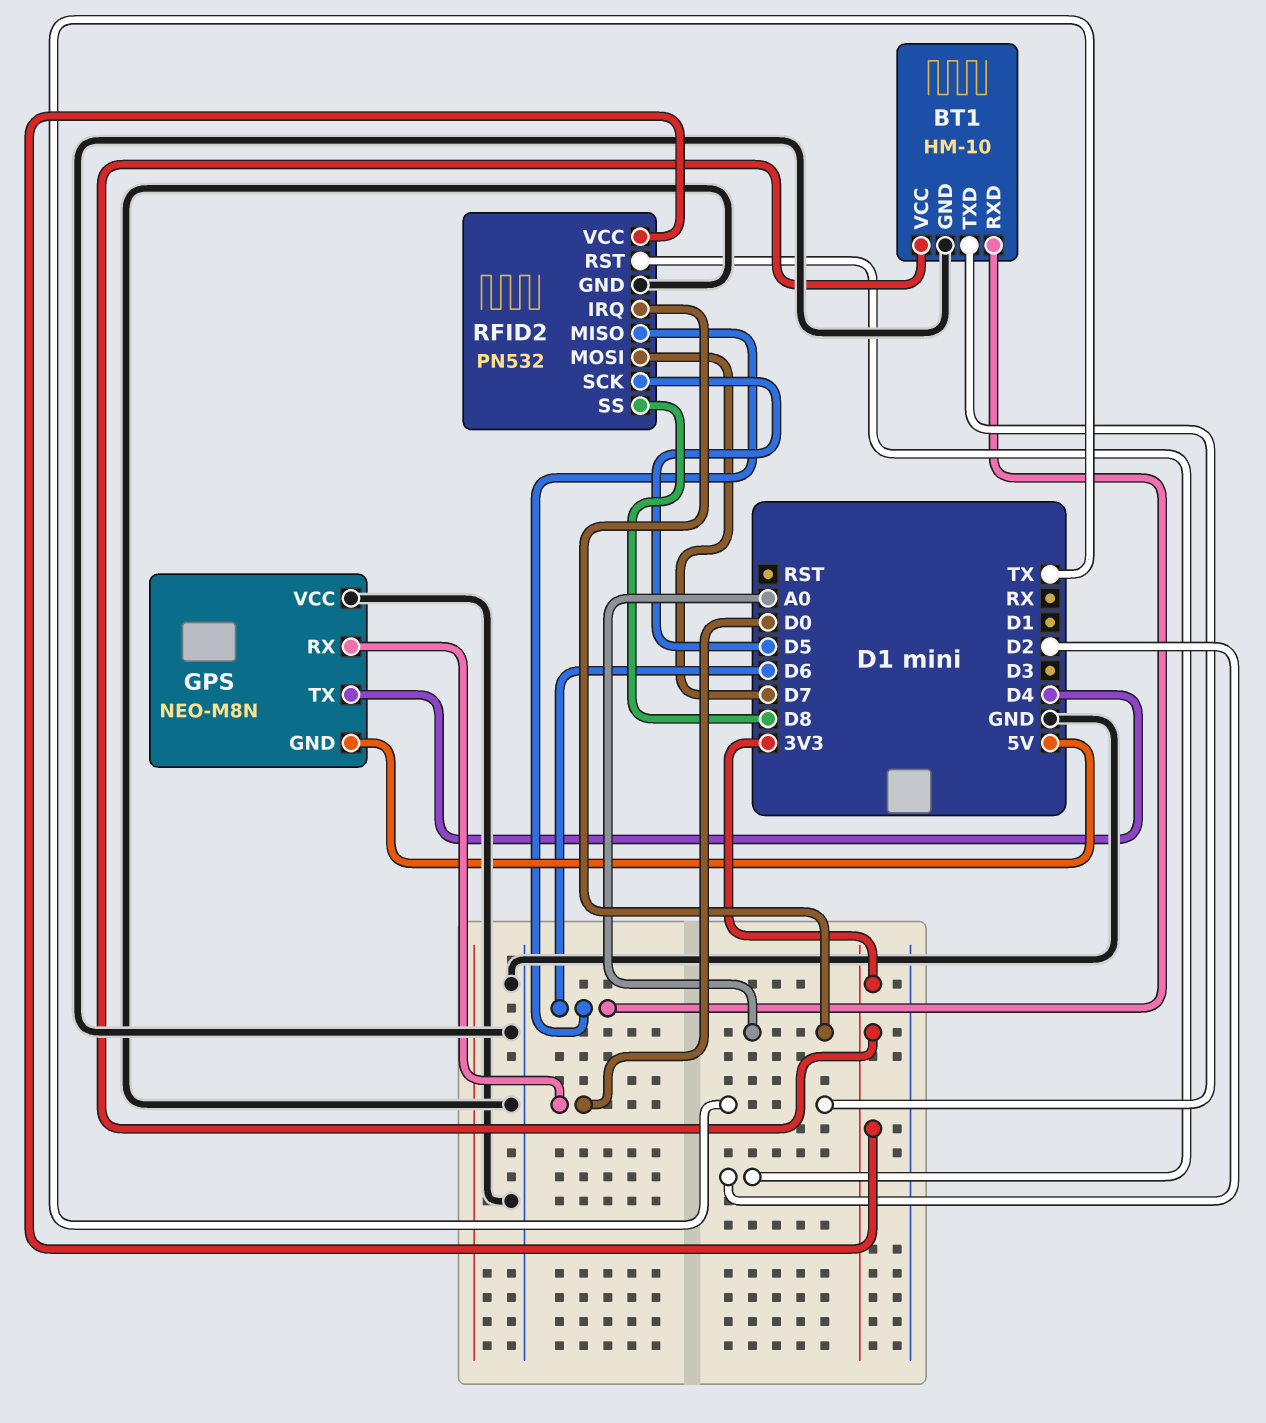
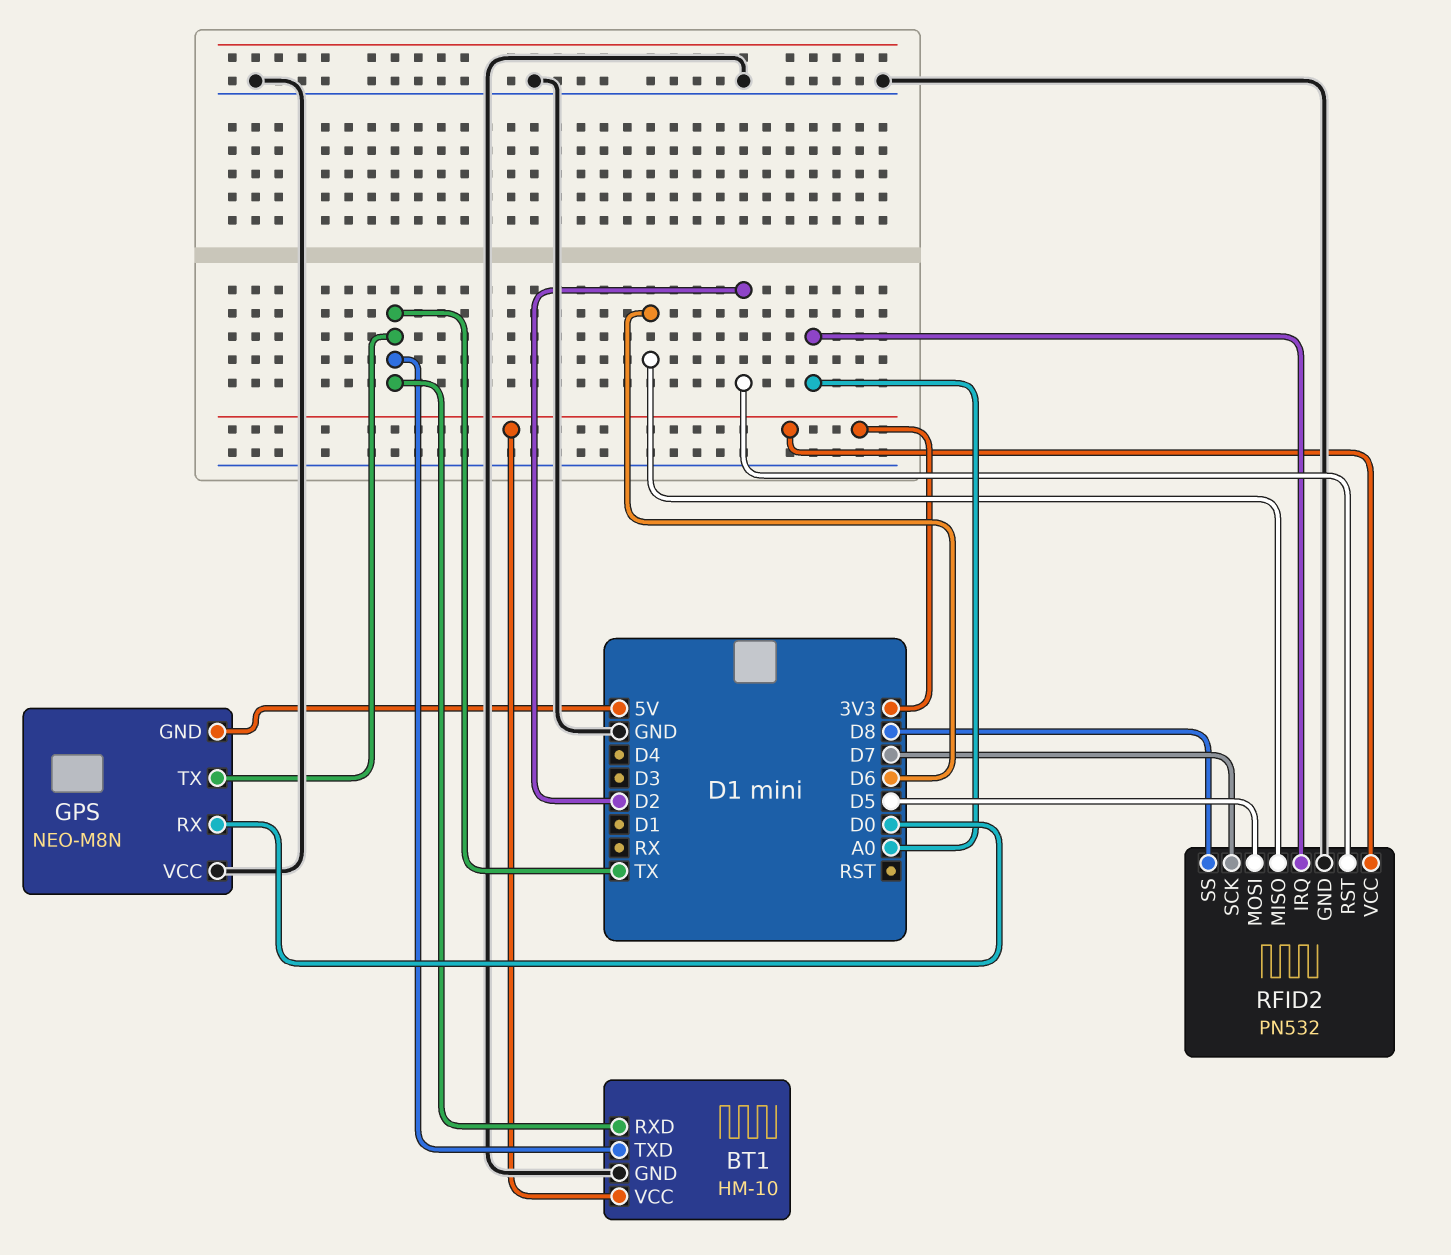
BT1 pin RXD: D6 -> TX
GPS pin TX: D4 -> TX
RFID2 pin MOSI: D7 -> D5
RFID2 pin SCK: D5 -> D7

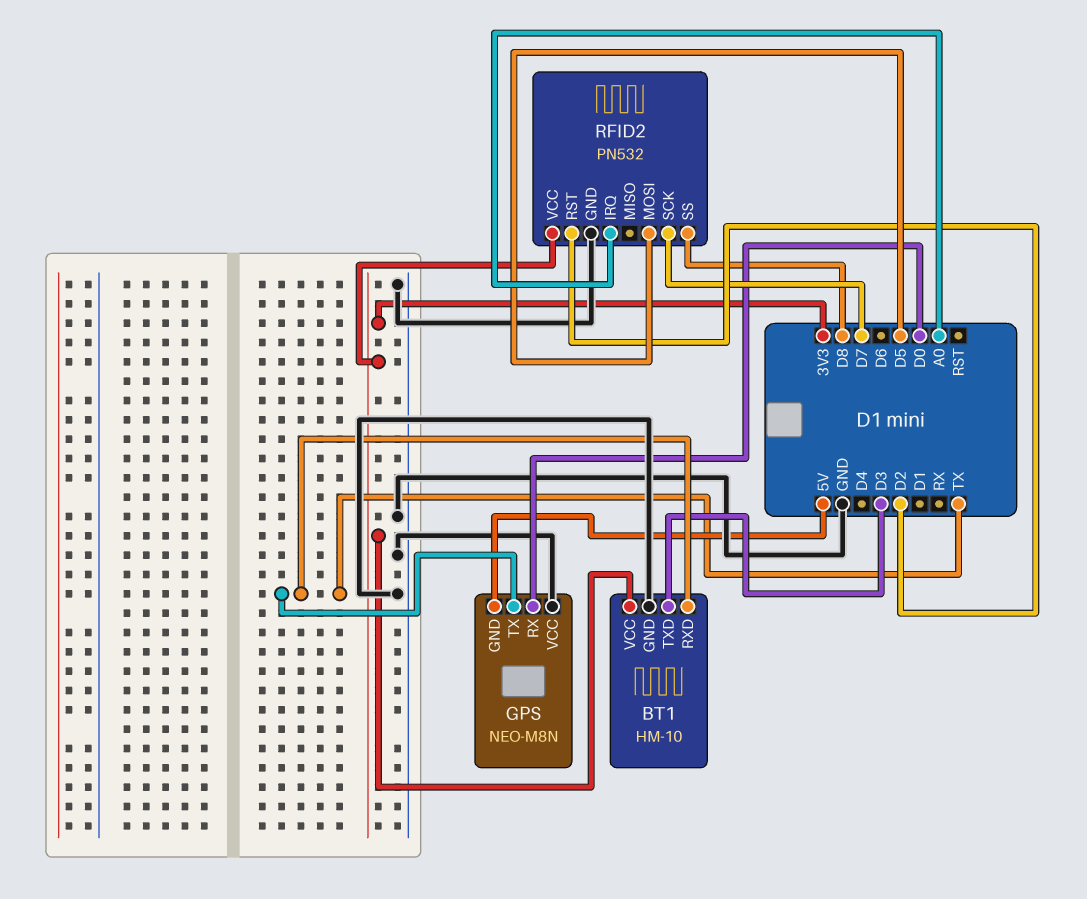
BT1 pin TXD: TX -> D3
RFID2 pin MISO: D6 -> none

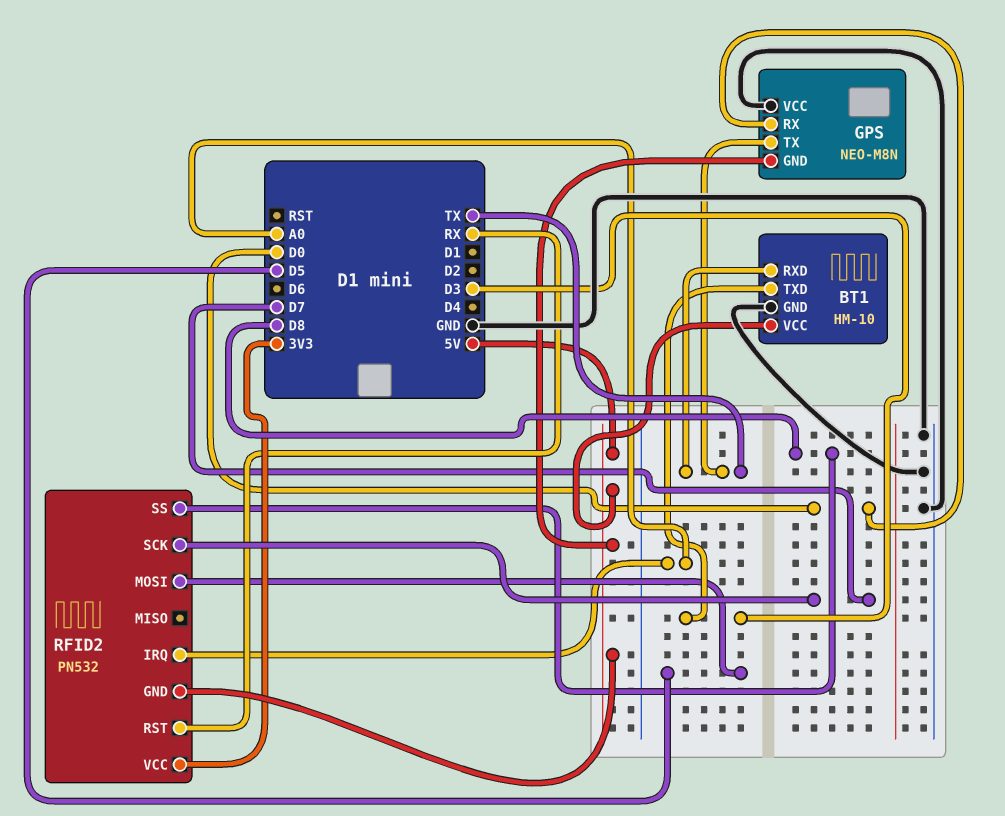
BT1 pin VCC: 3V3 -> 5V
RFID2 pin GND: GND -> 5V
RFID2 pin RST: D2 -> RX

